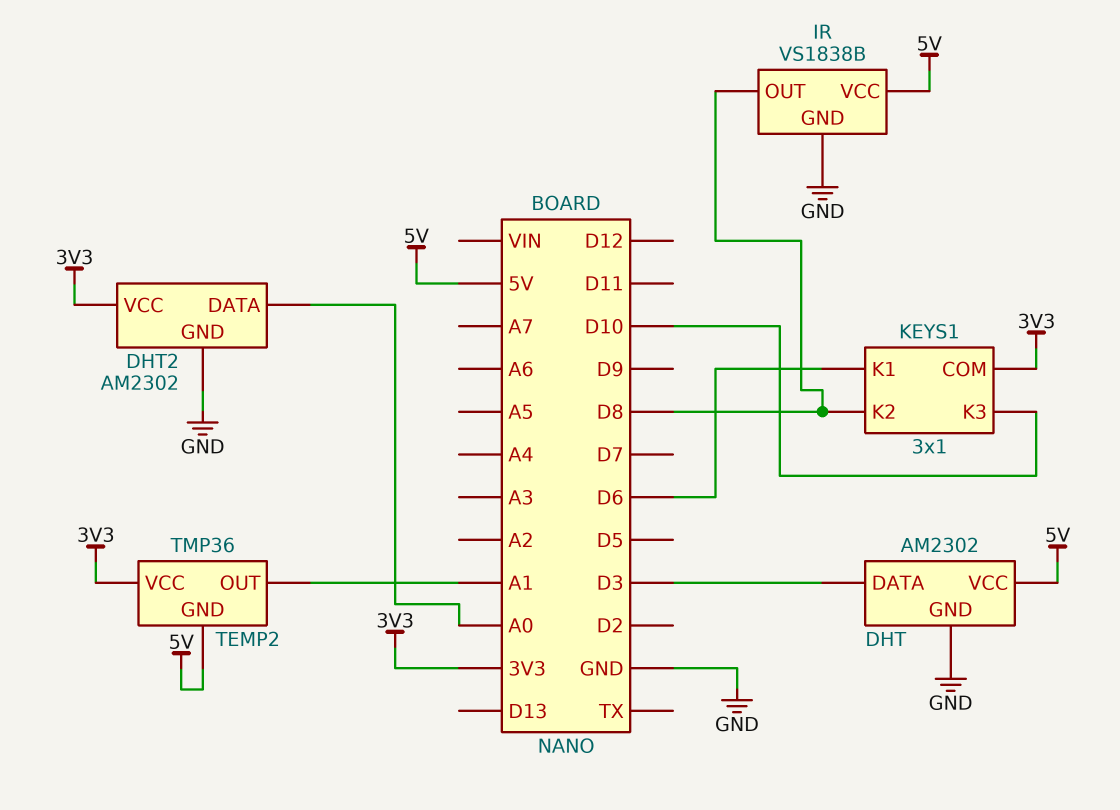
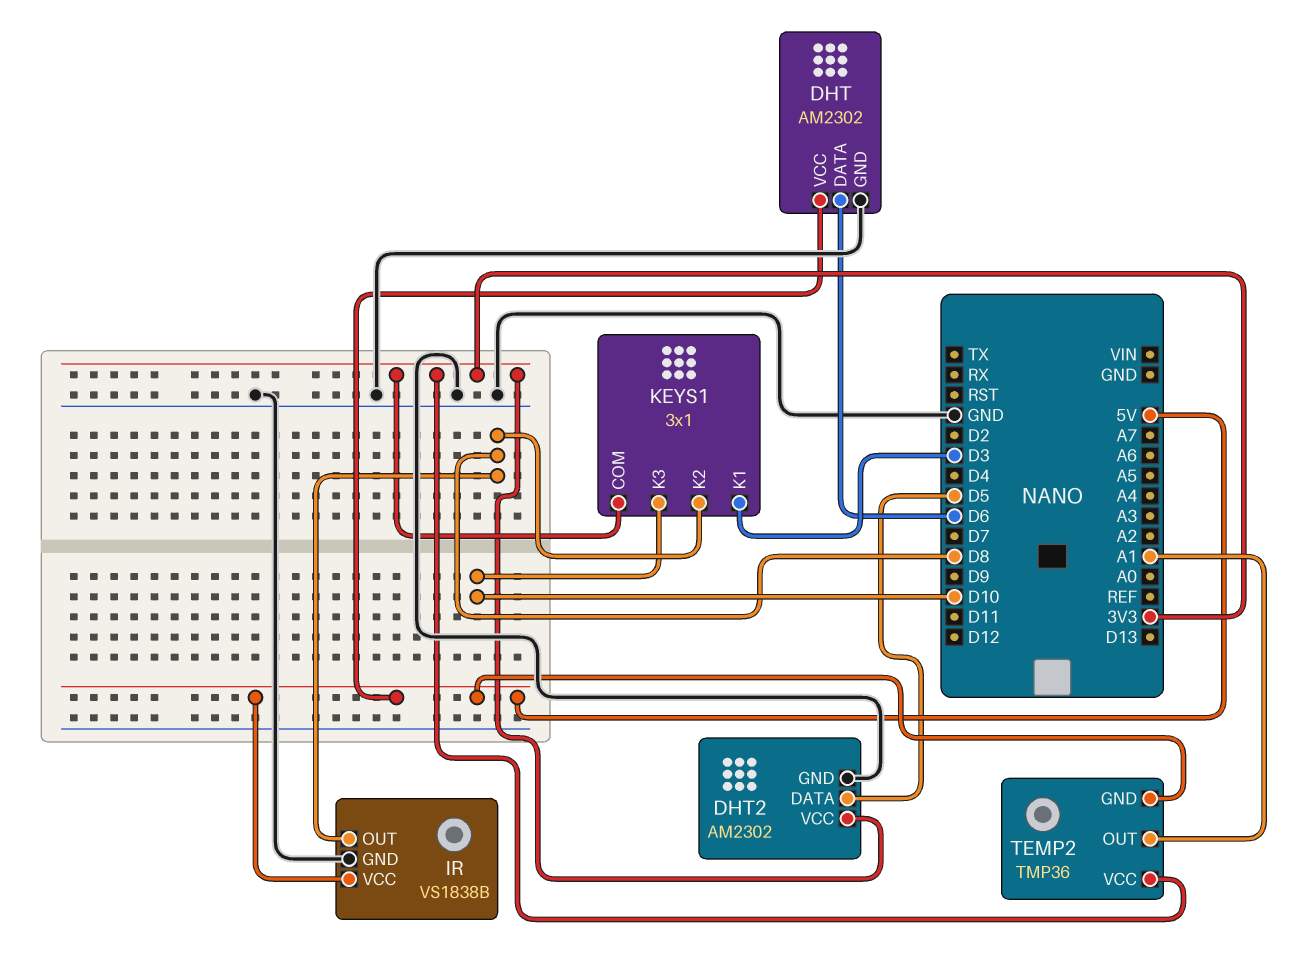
DHT pin DATA: D3 -> D6
DHT2 pin DATA: A0 -> D5
KEYS1 pin K1: D6 -> D3

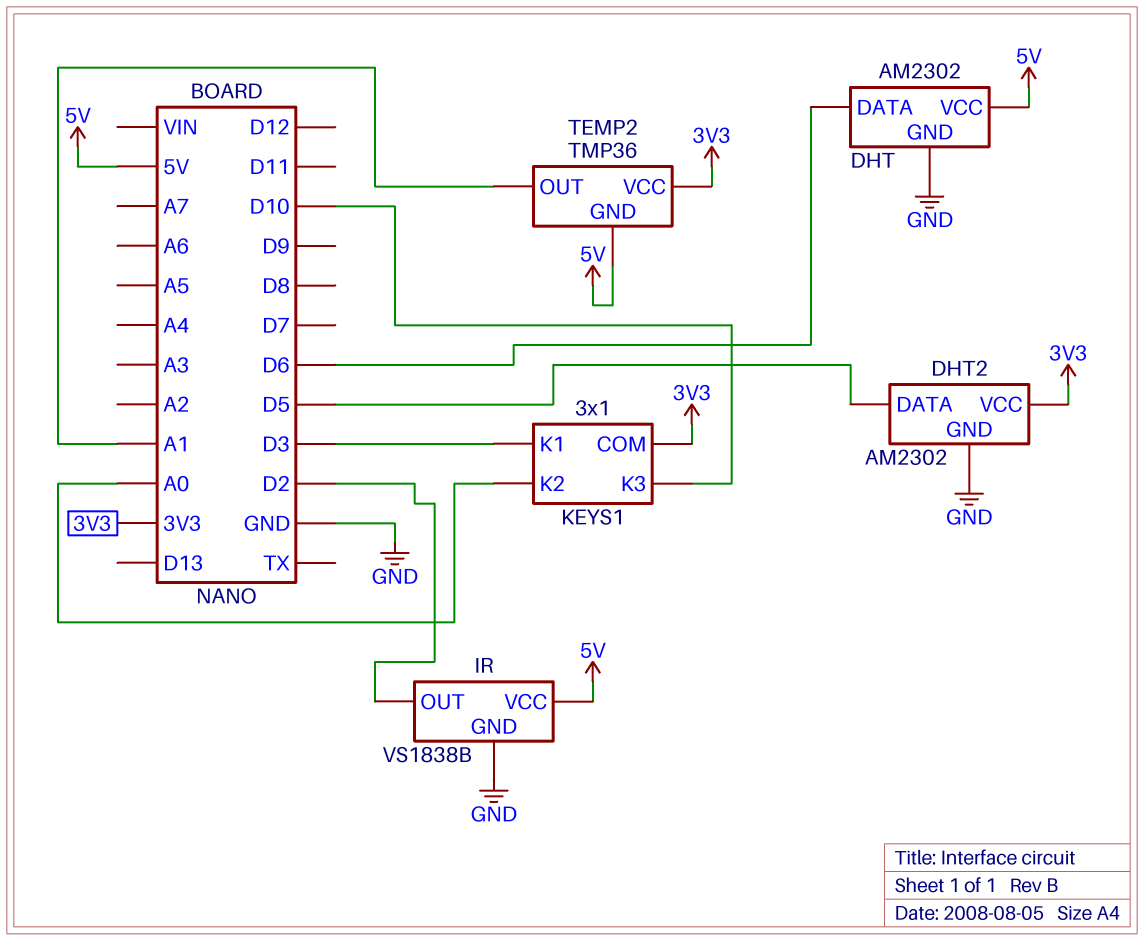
IR pin OUT: D8 -> D2
KEYS1 pin K2: D8 -> A0

